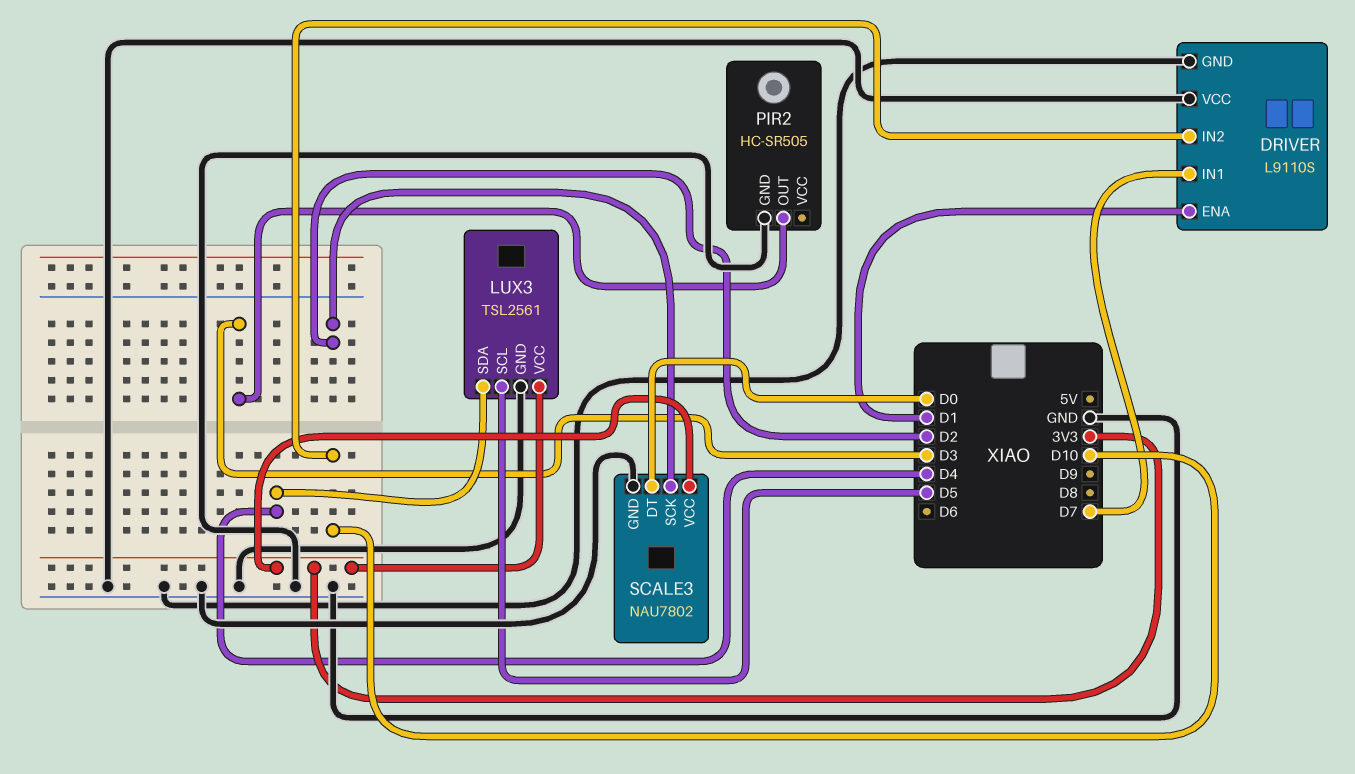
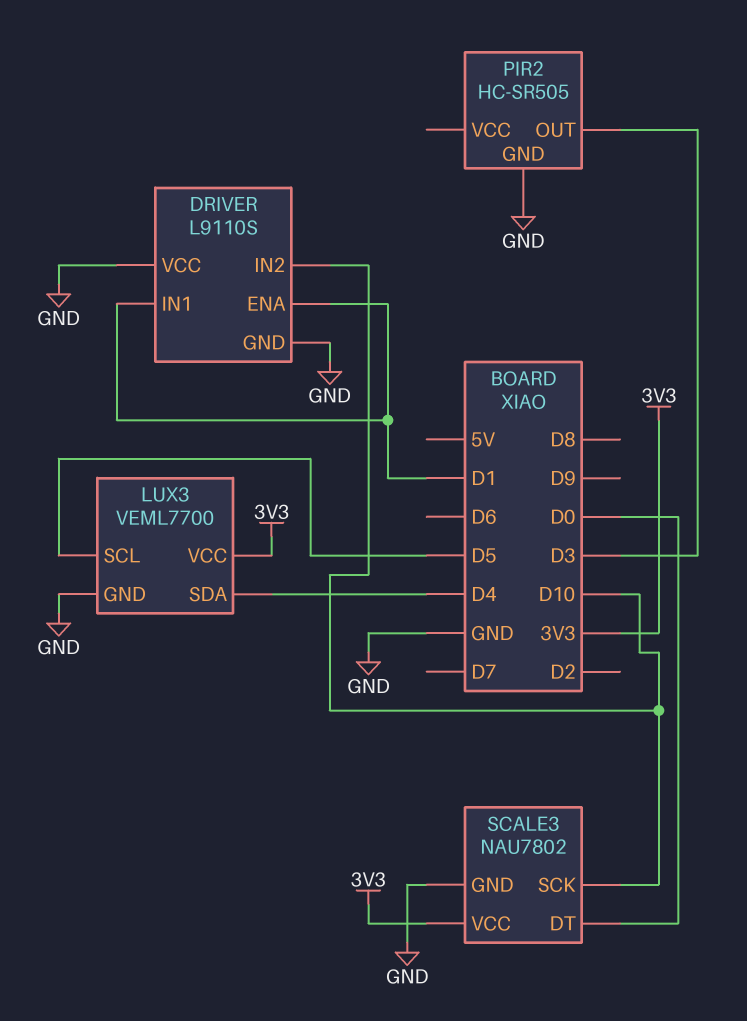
DRIVER pin IN1: D7 -> D1
LUX3: TSL2561 -> VEML7700
SCALE3 pin SCK: D2 -> D10

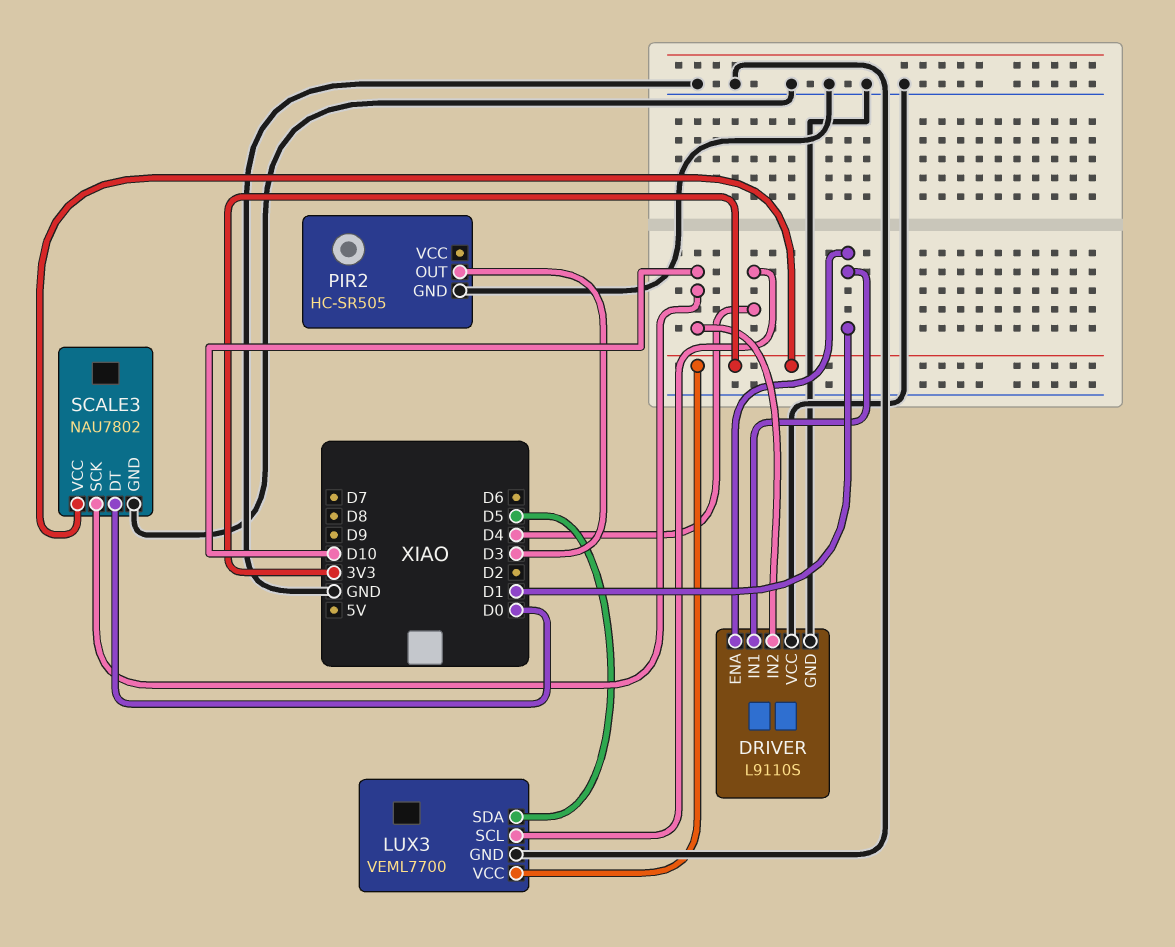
LUX3 pin SCL: D5 -> D4
LUX3 pin SDA: D4 -> D5

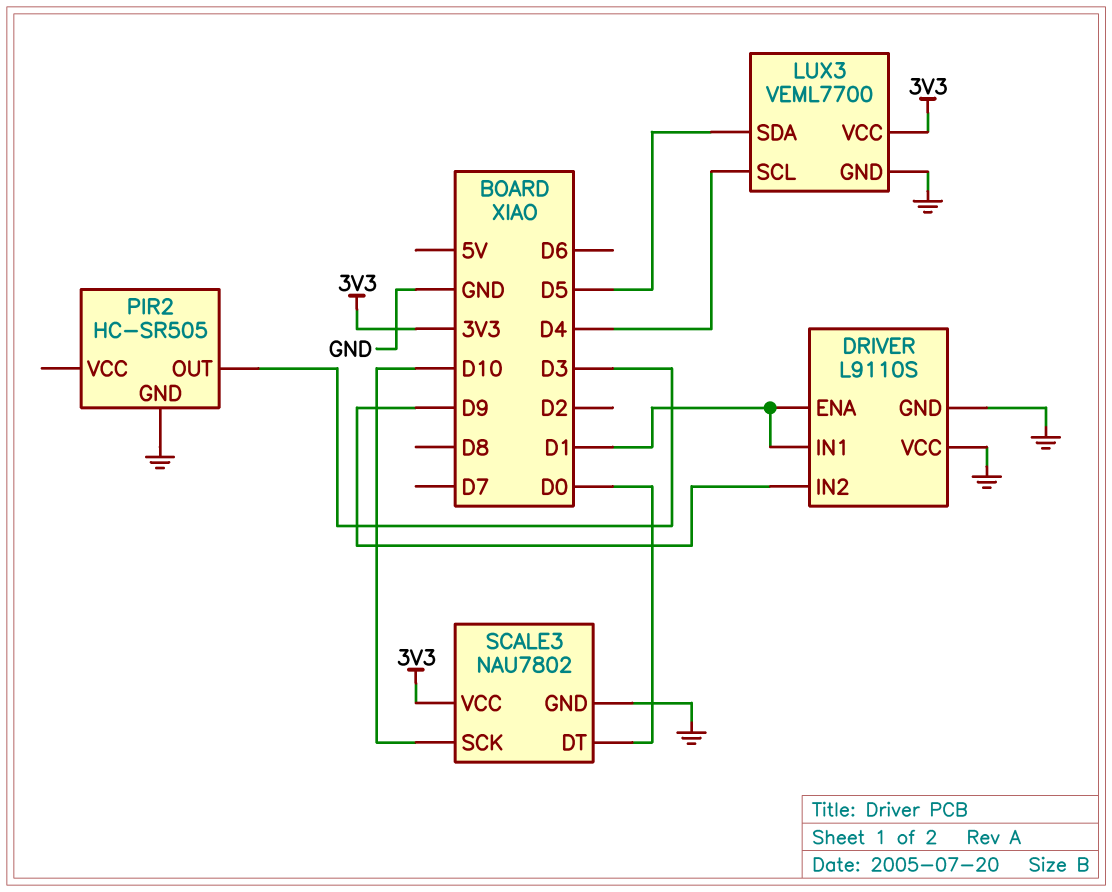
DRIVER pin IN2: D10 -> D9

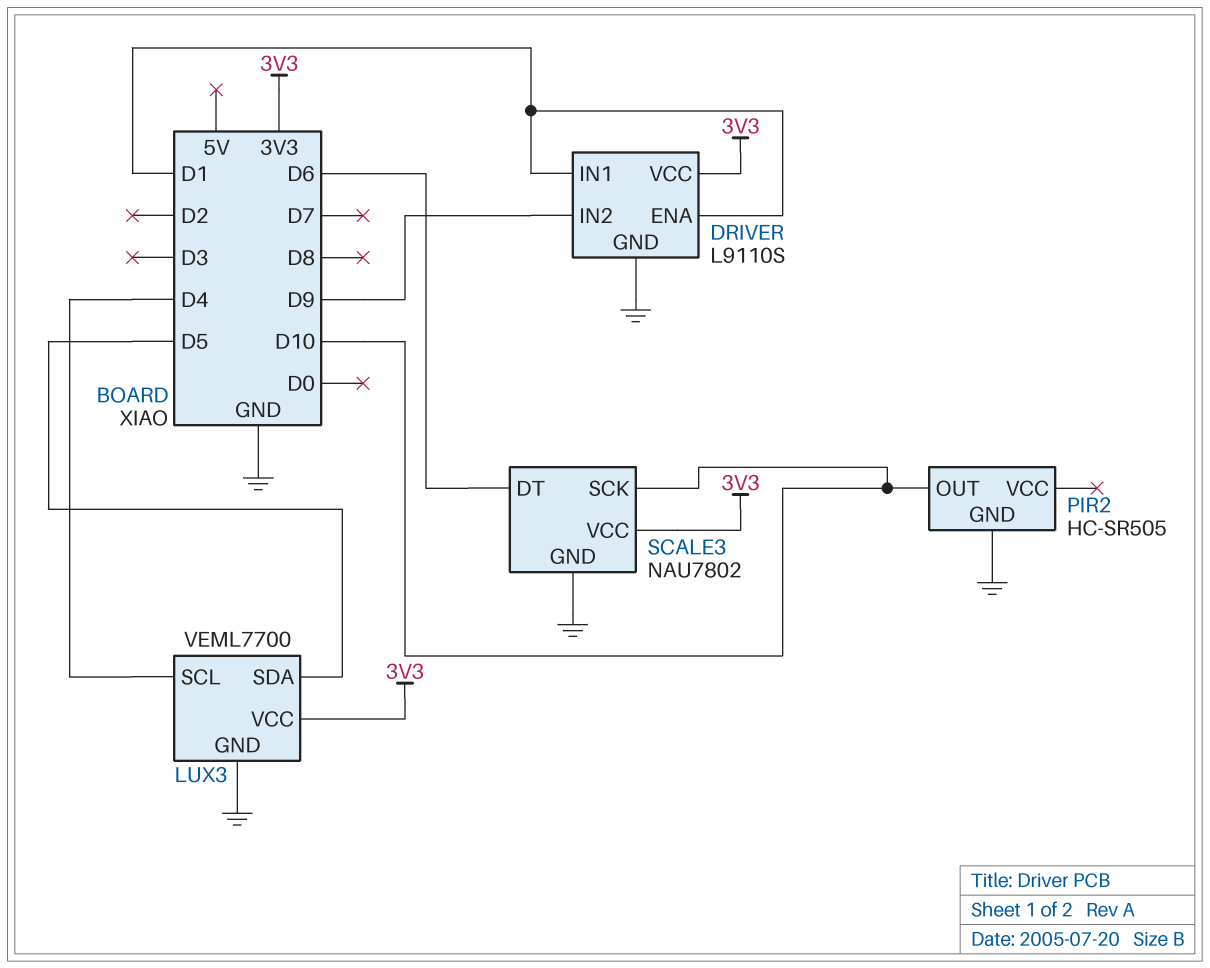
DRIVER pin VCC: GND -> 3V3
PIR2 pin OUT: D3 -> D10
SCALE3 pin DT: D0 -> D6

